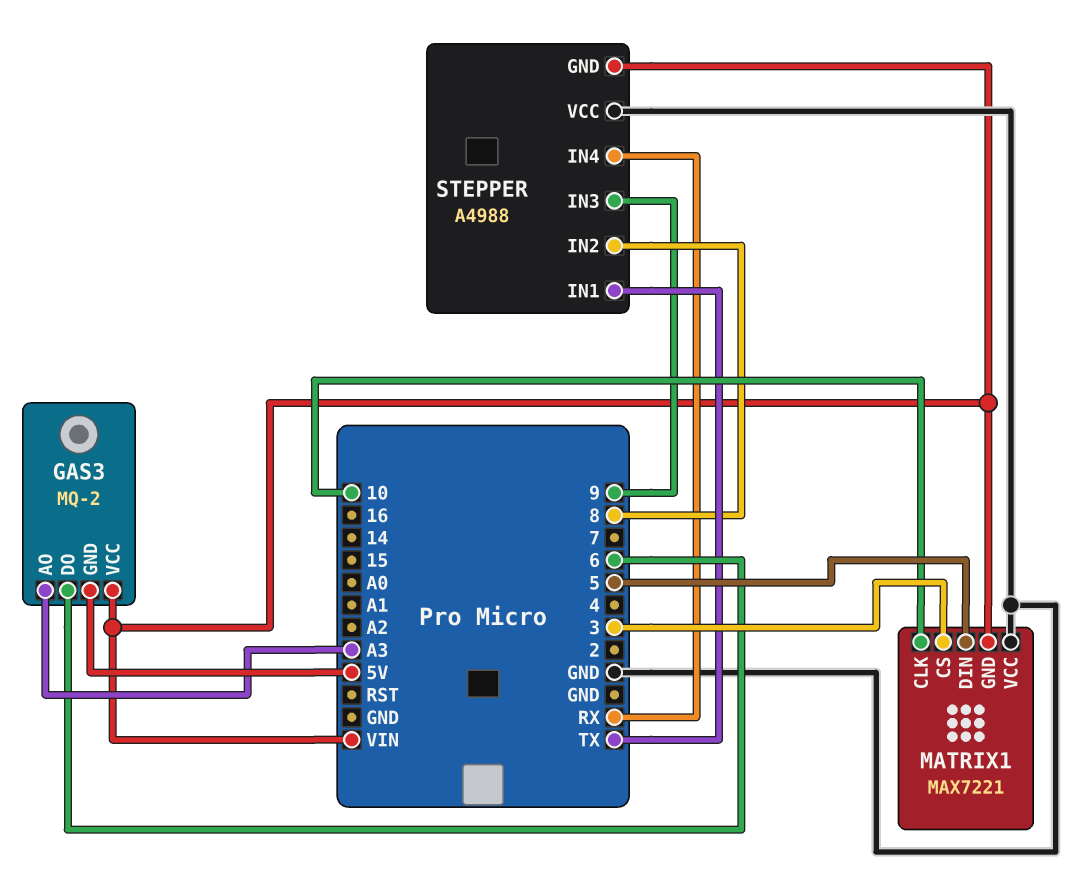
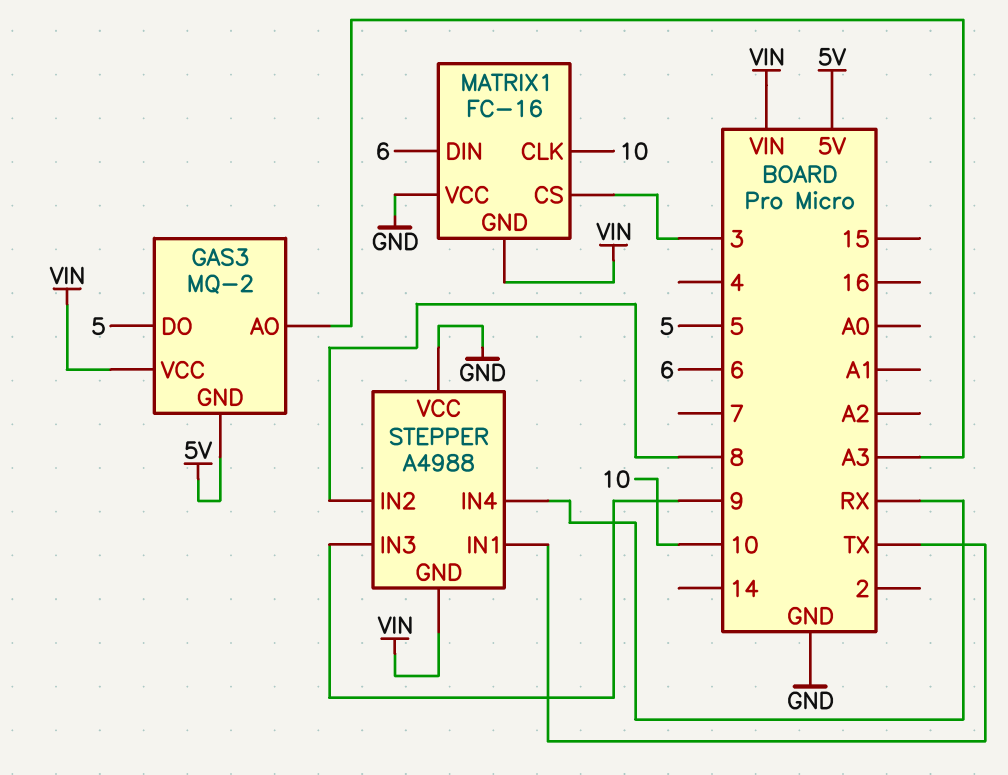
GAS3 pin DO: 6 -> 5
MATRIX1: MAX7221 -> FC-16
MATRIX1 pin DIN: 5 -> 6

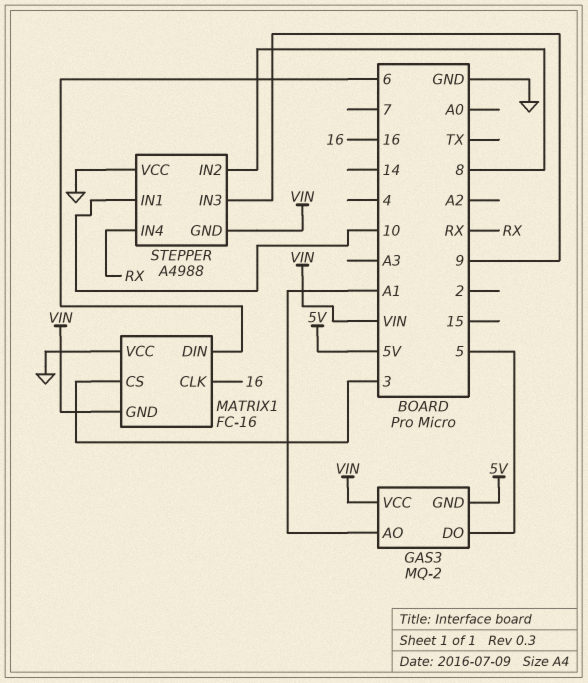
GAS3 pin AO: A3 -> A1
MATRIX1 pin CLK: 10 -> 16
STEPPER pin IN1: TX -> 10

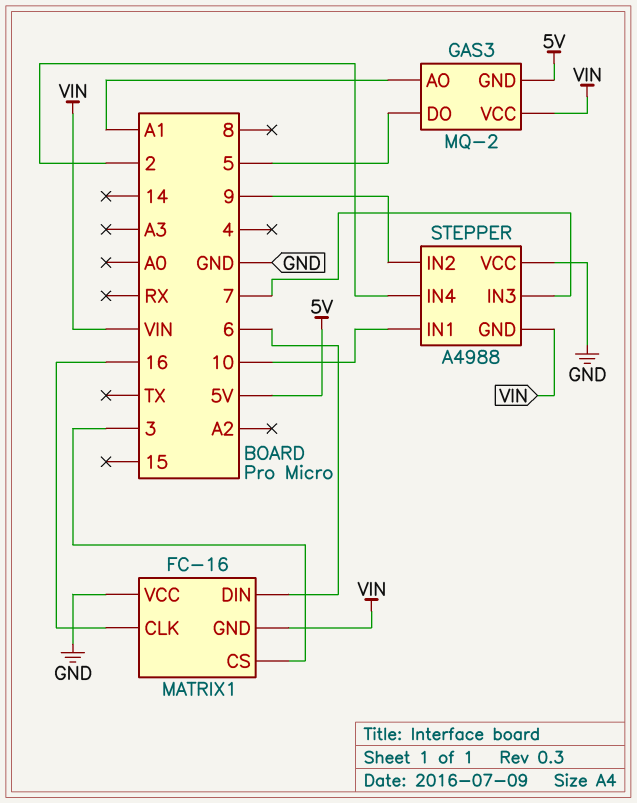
STEPPER pin IN2: 8 -> 9
STEPPER pin IN3: 9 -> 7
STEPPER pin IN4: RX -> 2

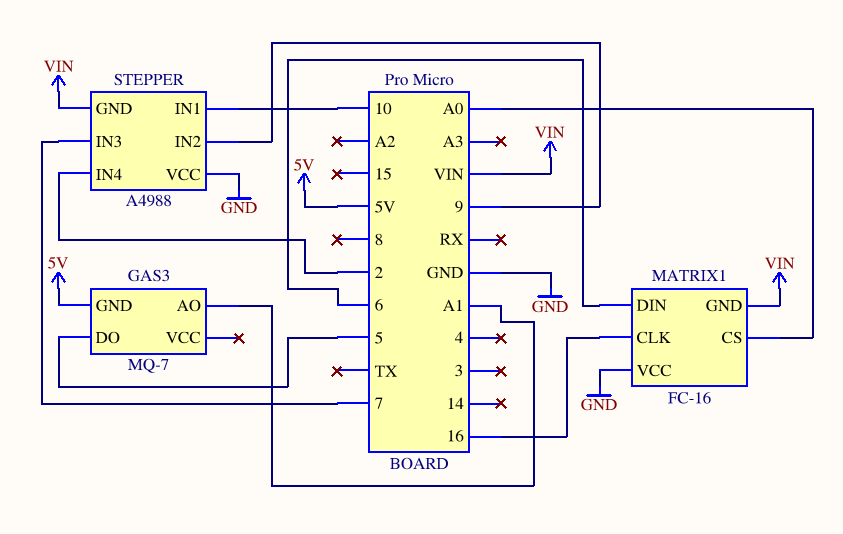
GAS3: MQ-2 -> MQ-7
GAS3 pin VCC: VIN -> none
MATRIX1 pin CS: 3 -> A0

